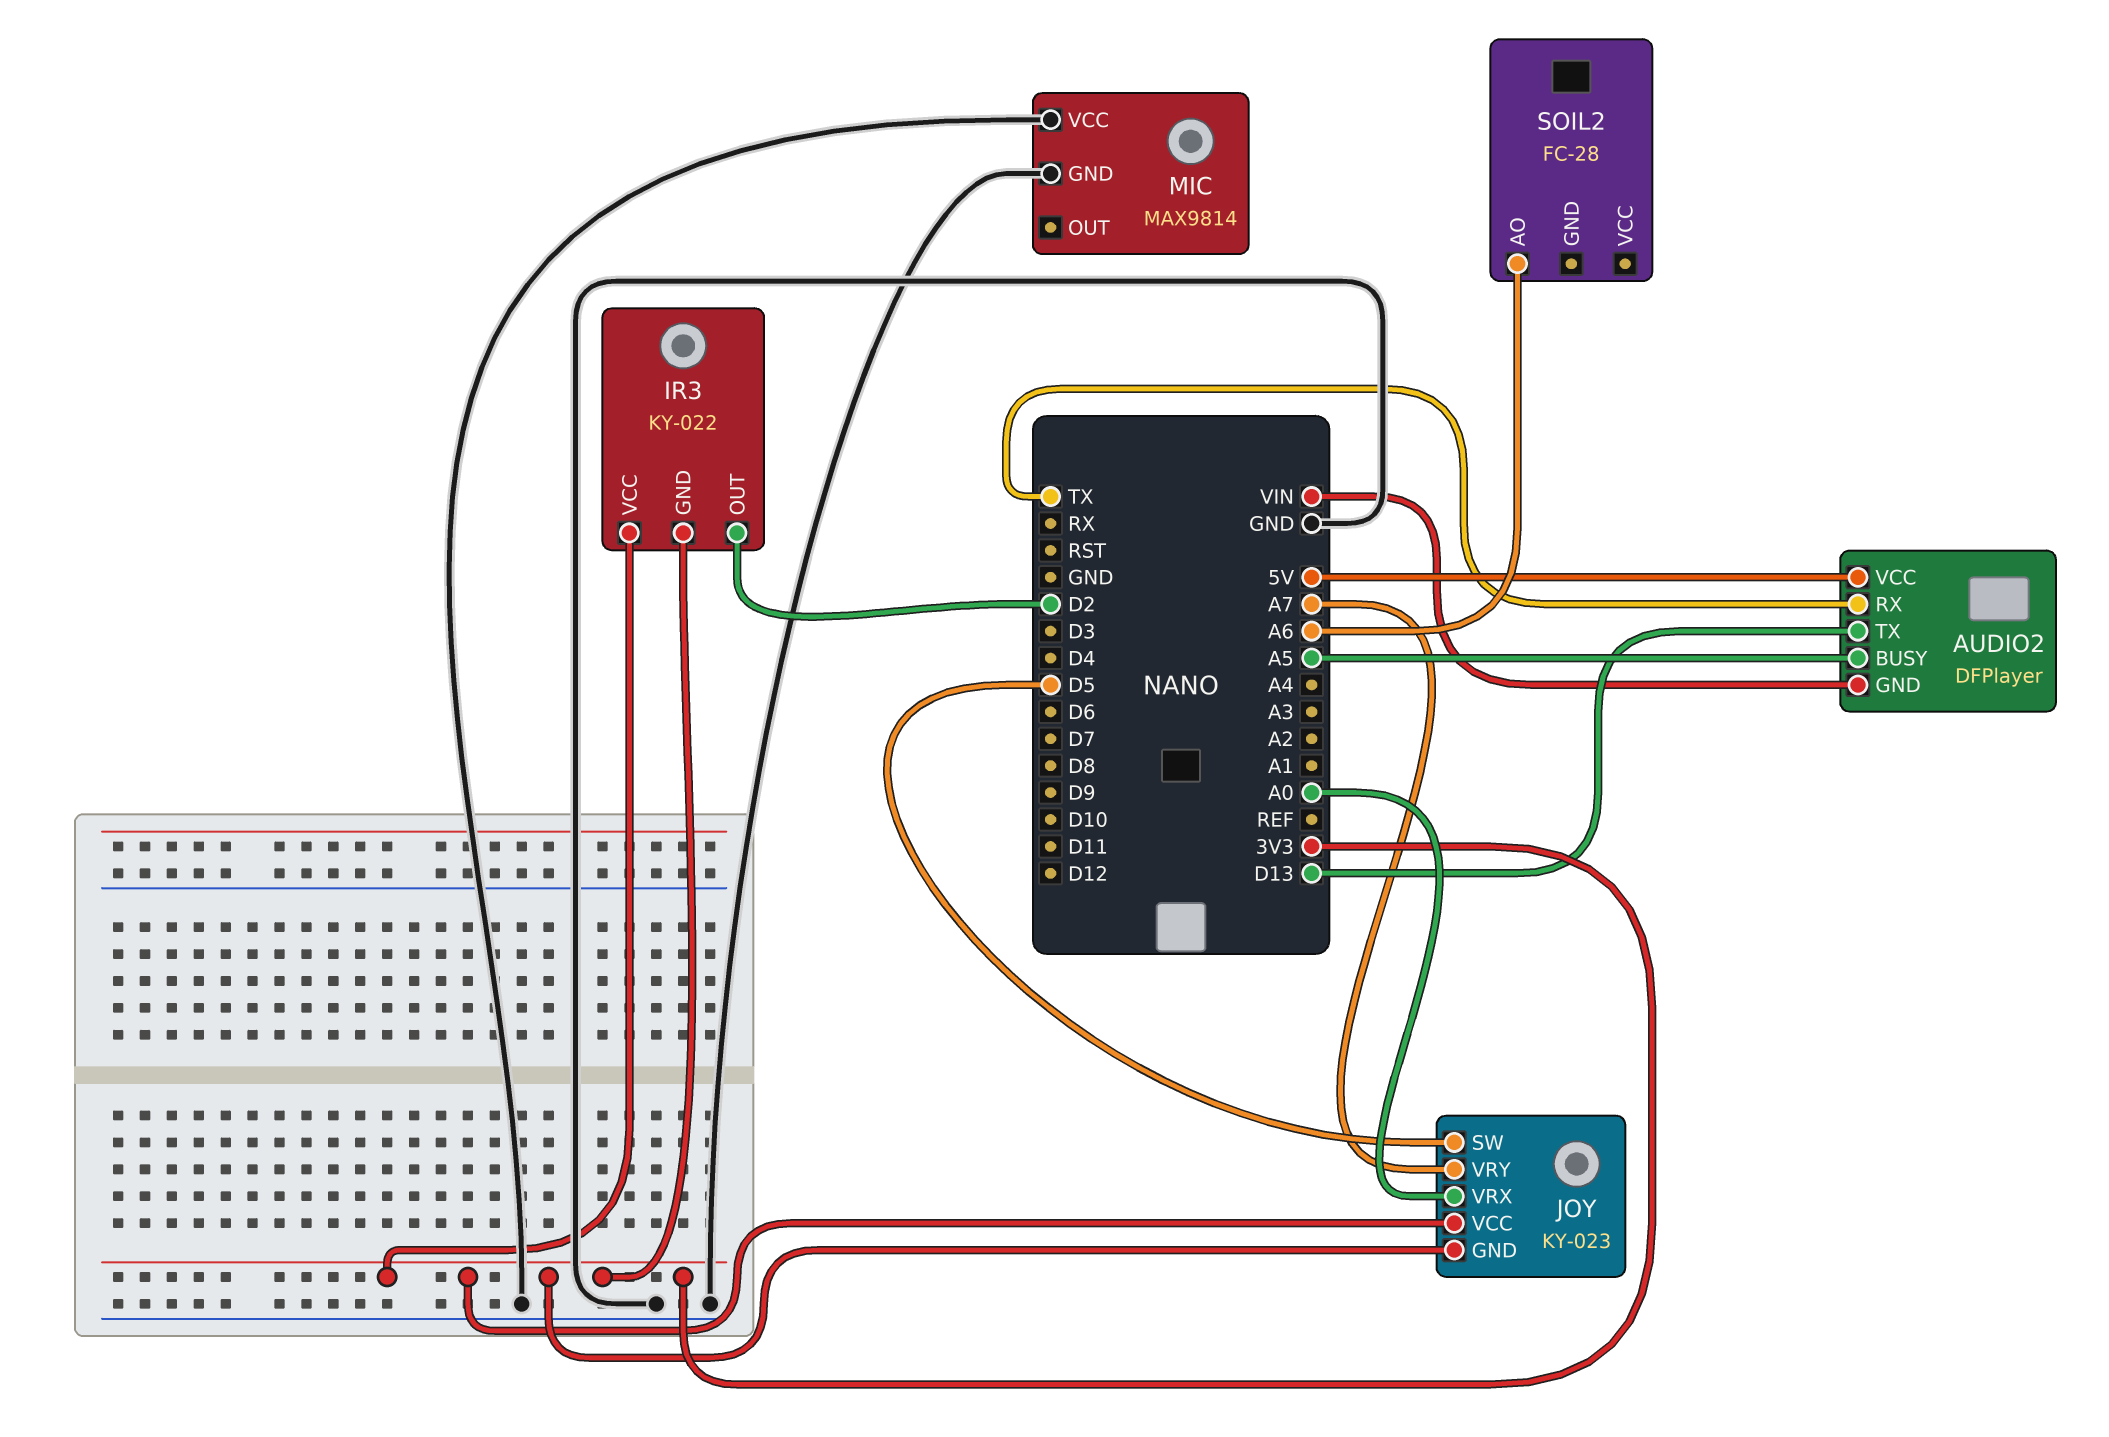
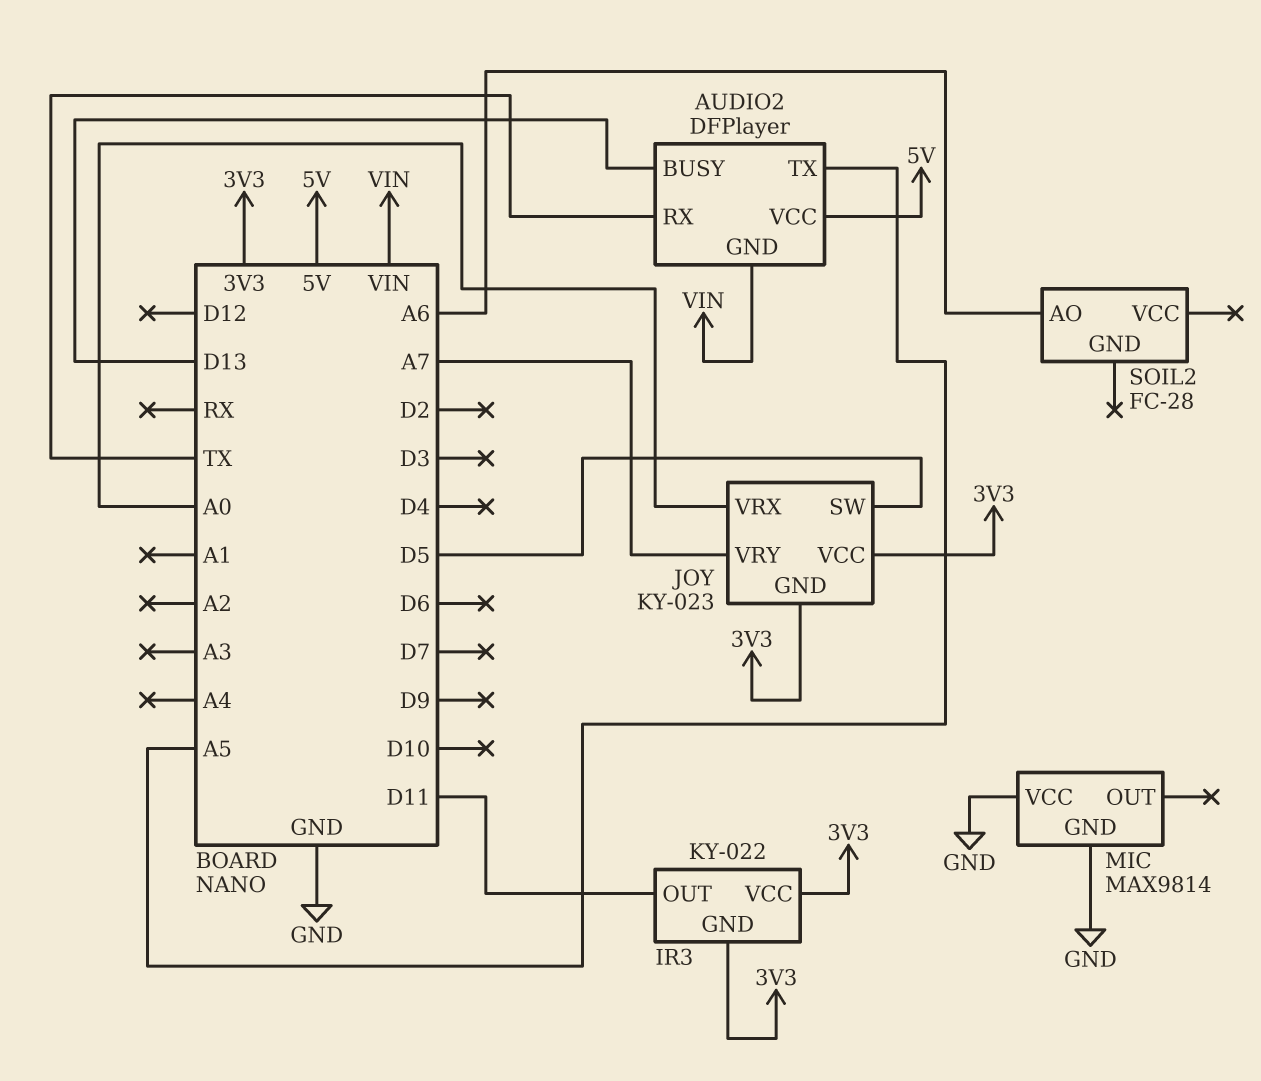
AUDIO2 pin BUSY: A5 -> D13
AUDIO2 pin TX: D13 -> A5
IR3 pin OUT: D2 -> D11

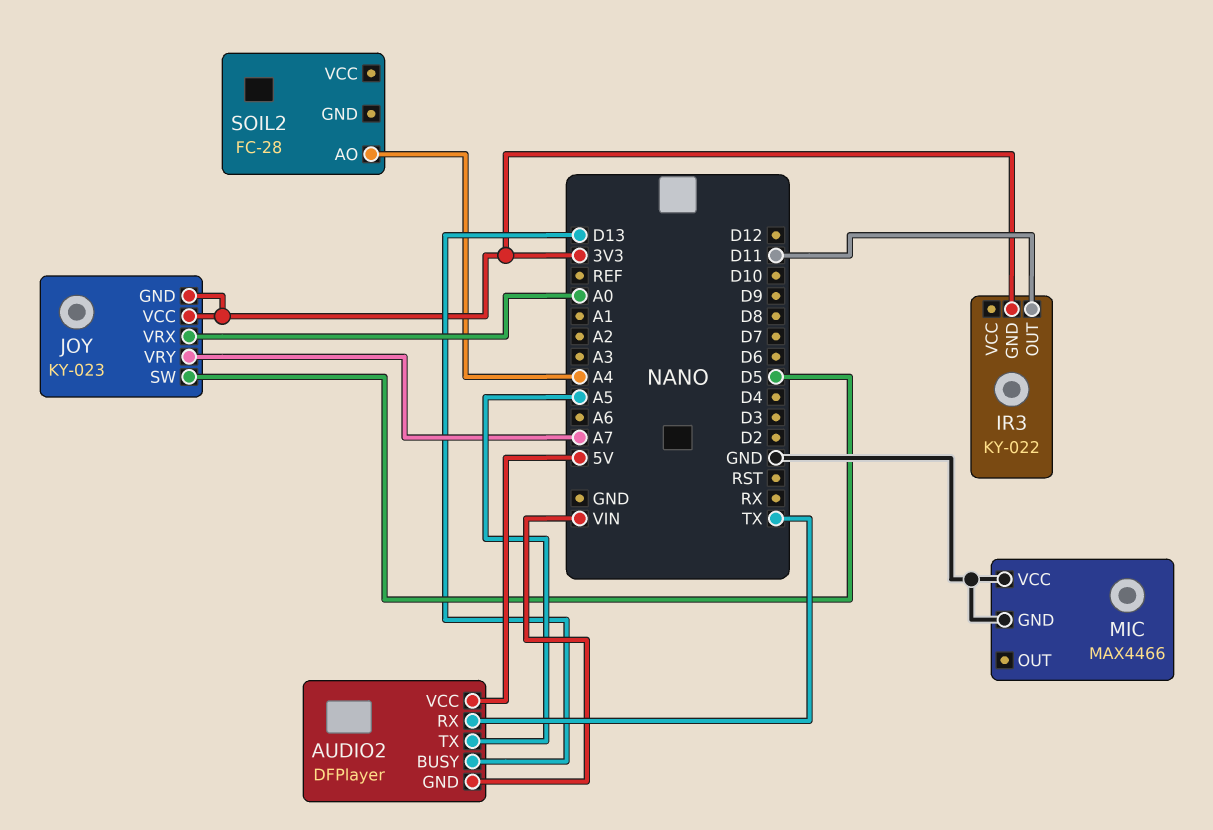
IR3 pin VCC: 3V3 -> none
MIC: MAX9814 -> MAX4466
SOIL2 pin AO: A6 -> A4

